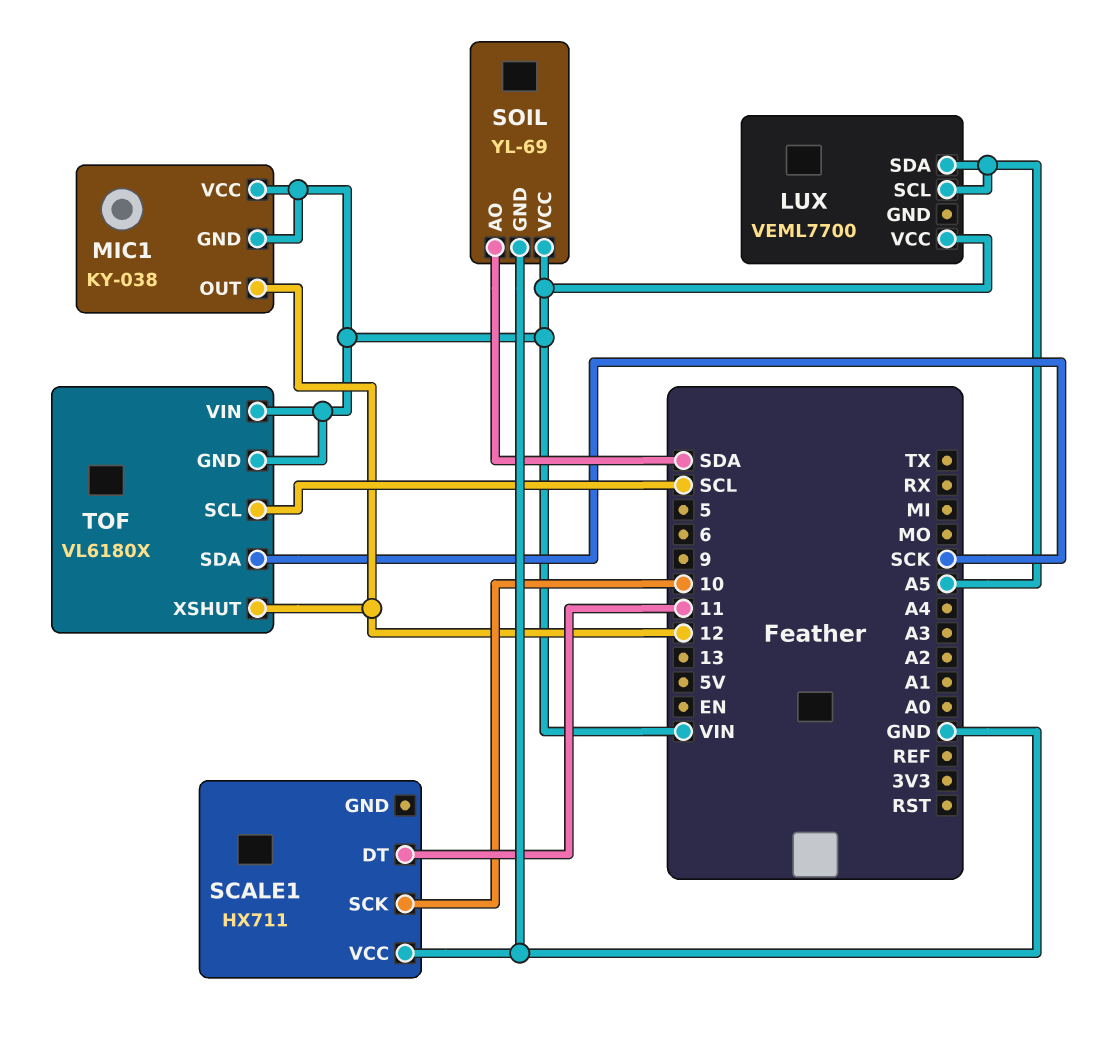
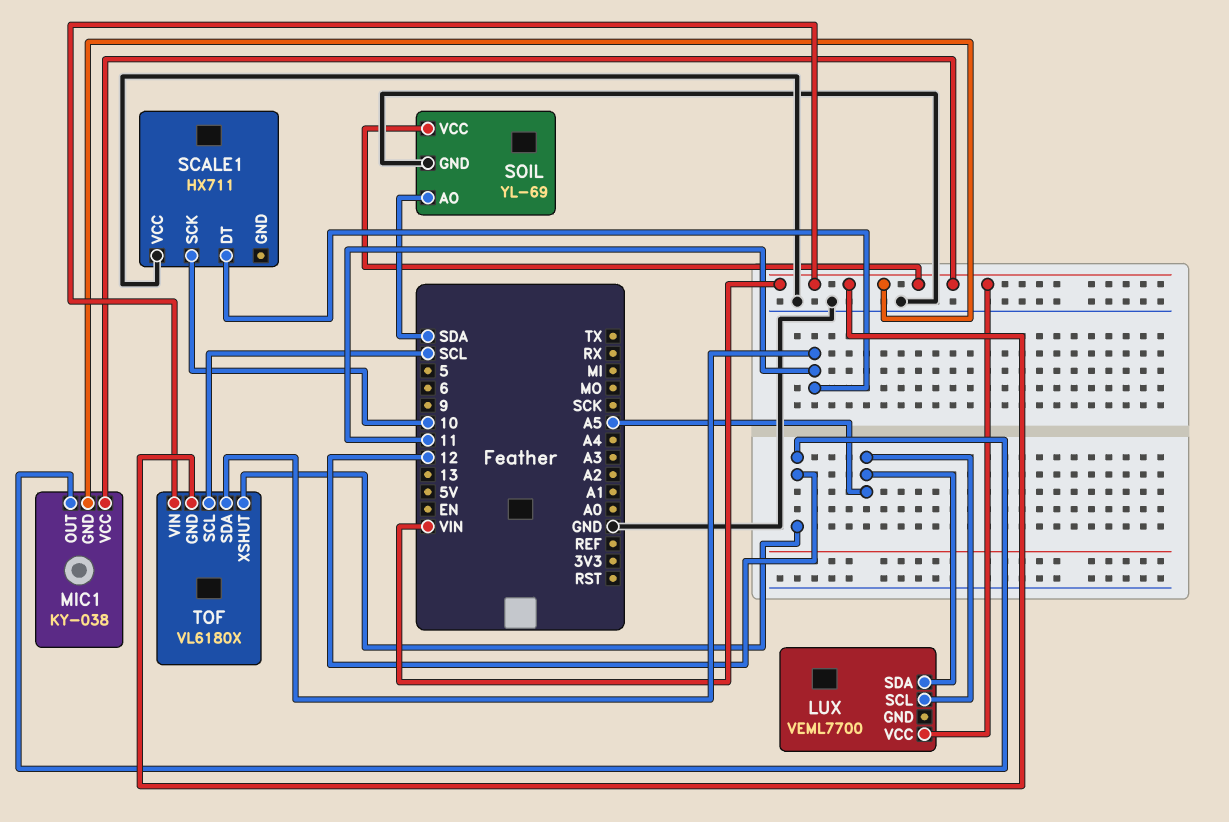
TOF pin SDA: SCK -> 11

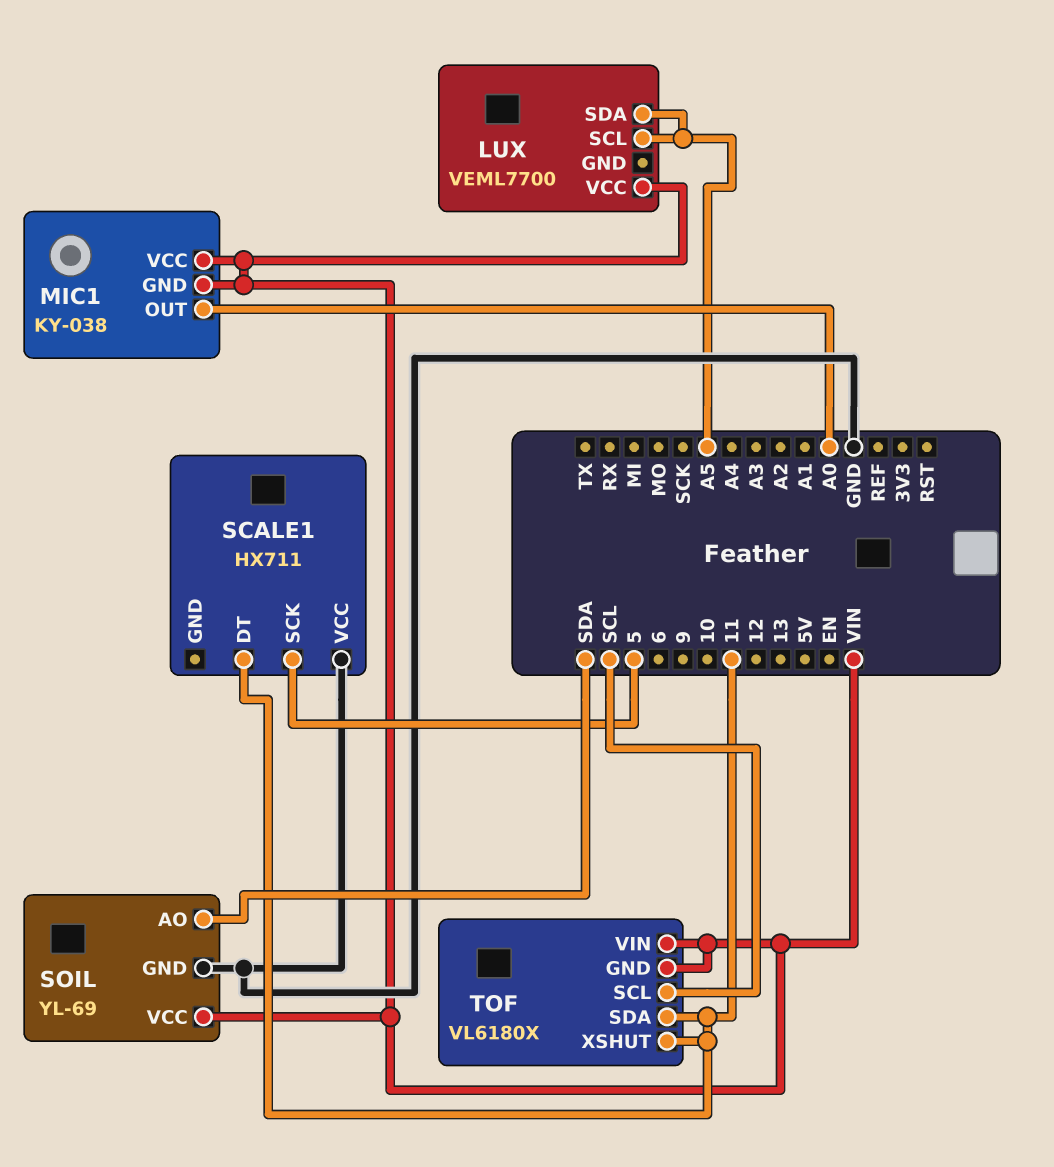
MIC1 pin OUT: 12 -> A0
SCALE1 pin SCK: 10 -> 5
TOF pin XSHUT: 12 -> 11

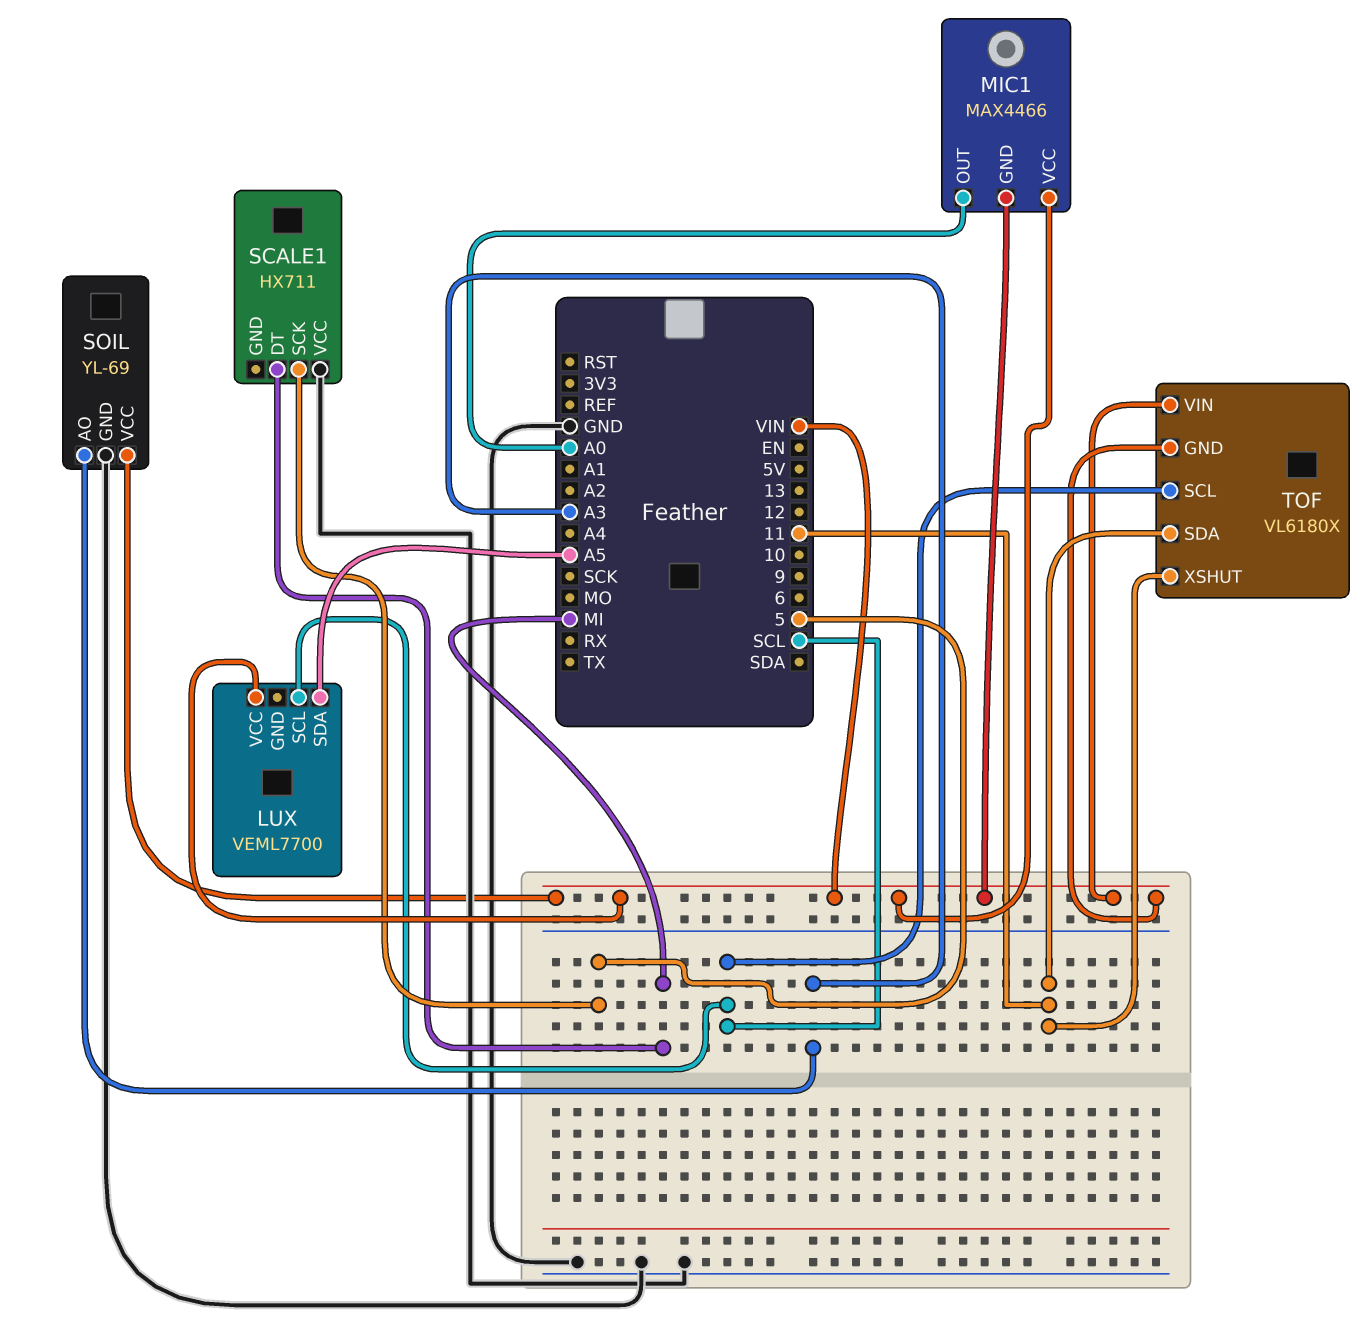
LUX pin SCL: A5 -> SCL
MIC1: KY-038 -> MAX4466
SCALE1 pin DT: 11 -> MI
SOIL pin AO: SDA -> A3

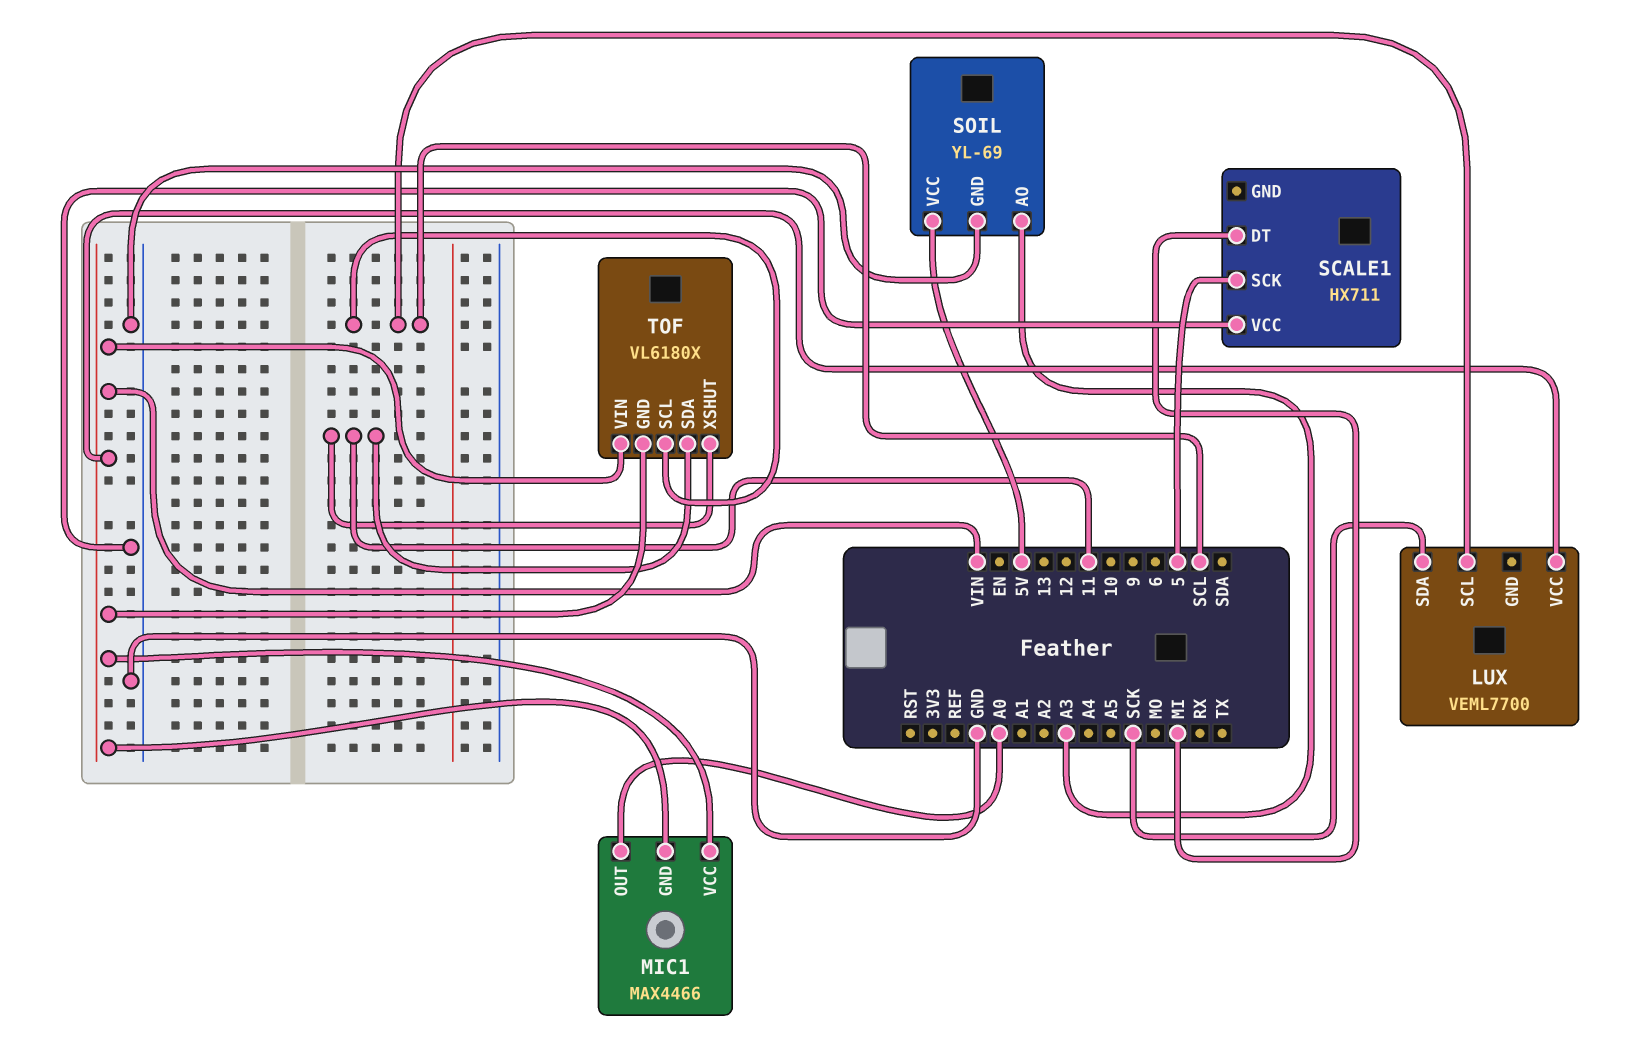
LUX pin SDA: A5 -> SCK
SOIL pin VCC: VIN -> 5V

